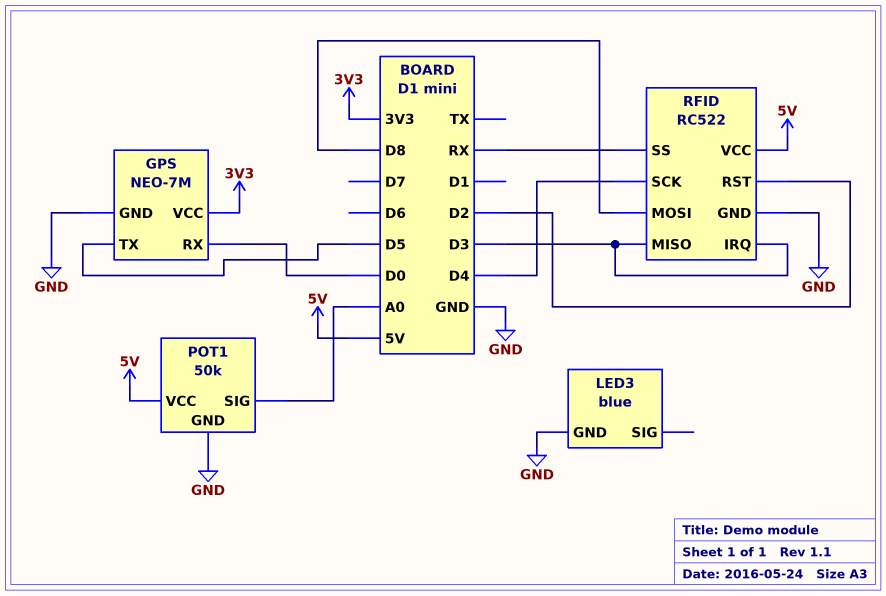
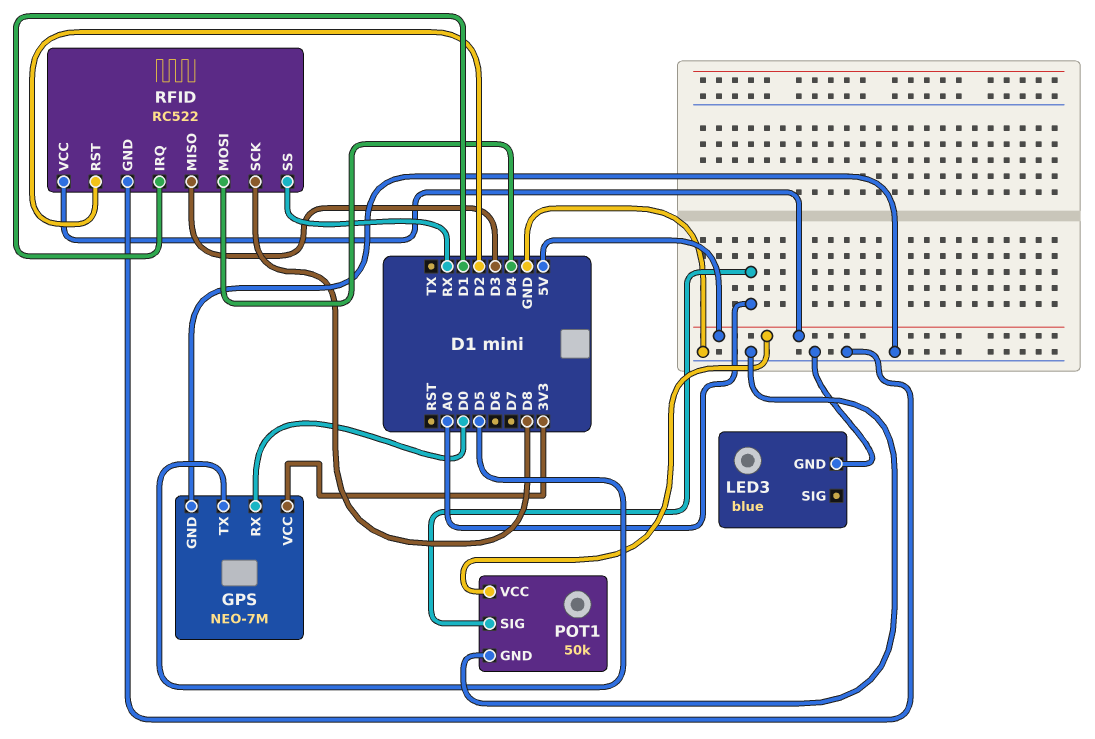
RFID pin IRQ: D3 -> D1
RFID pin MOSI: D8 -> D4
RFID pin SCK: D4 -> D8

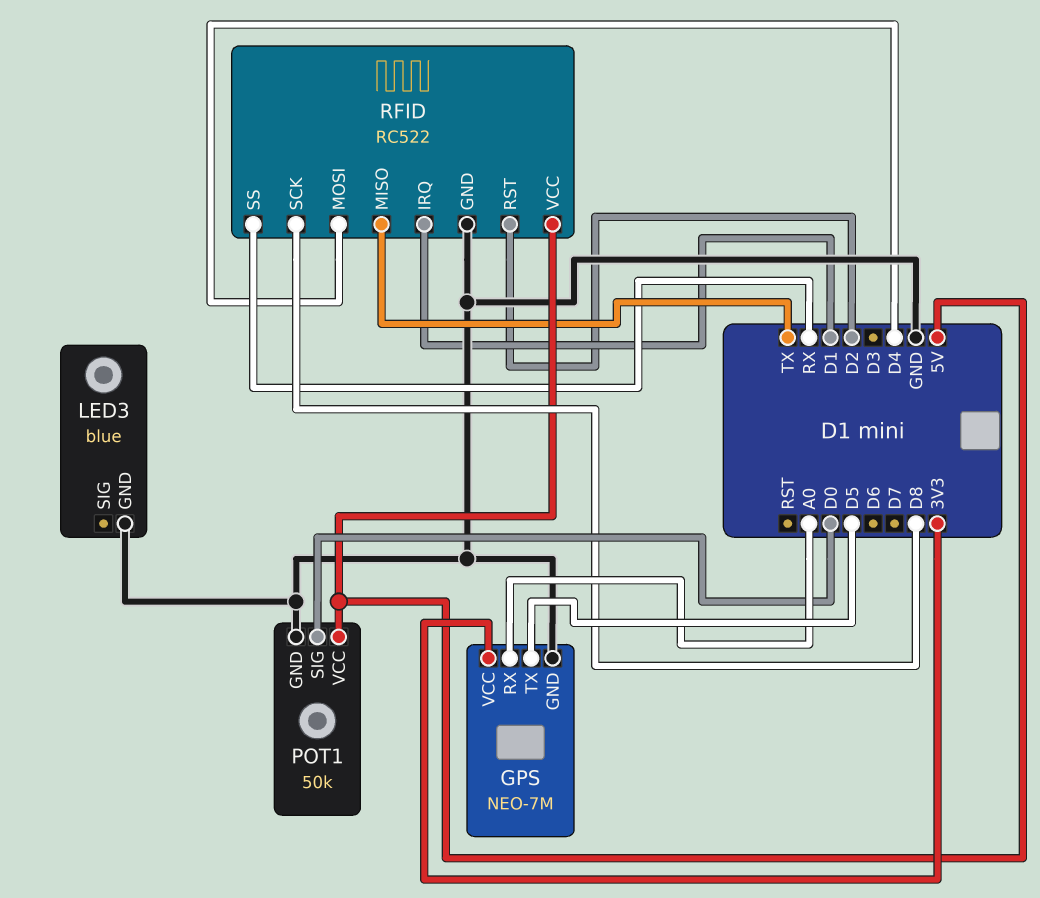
GPS pin RX: D0 -> A0
POT1 pin SIG: A0 -> D0
RFID pin MISO: D3 -> TX

